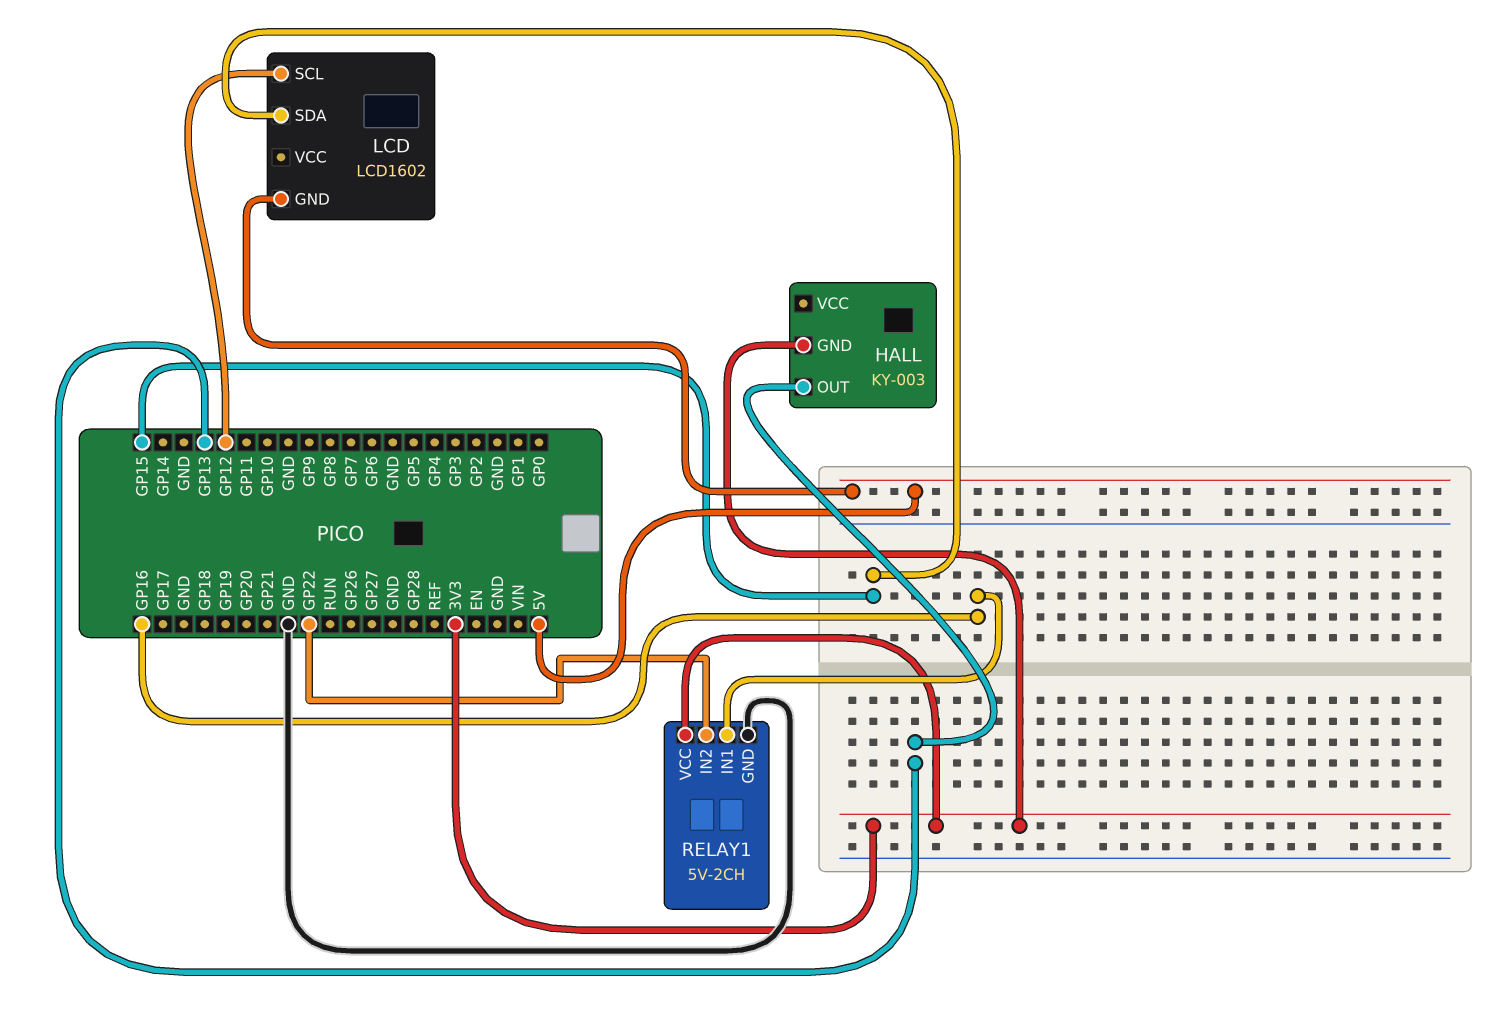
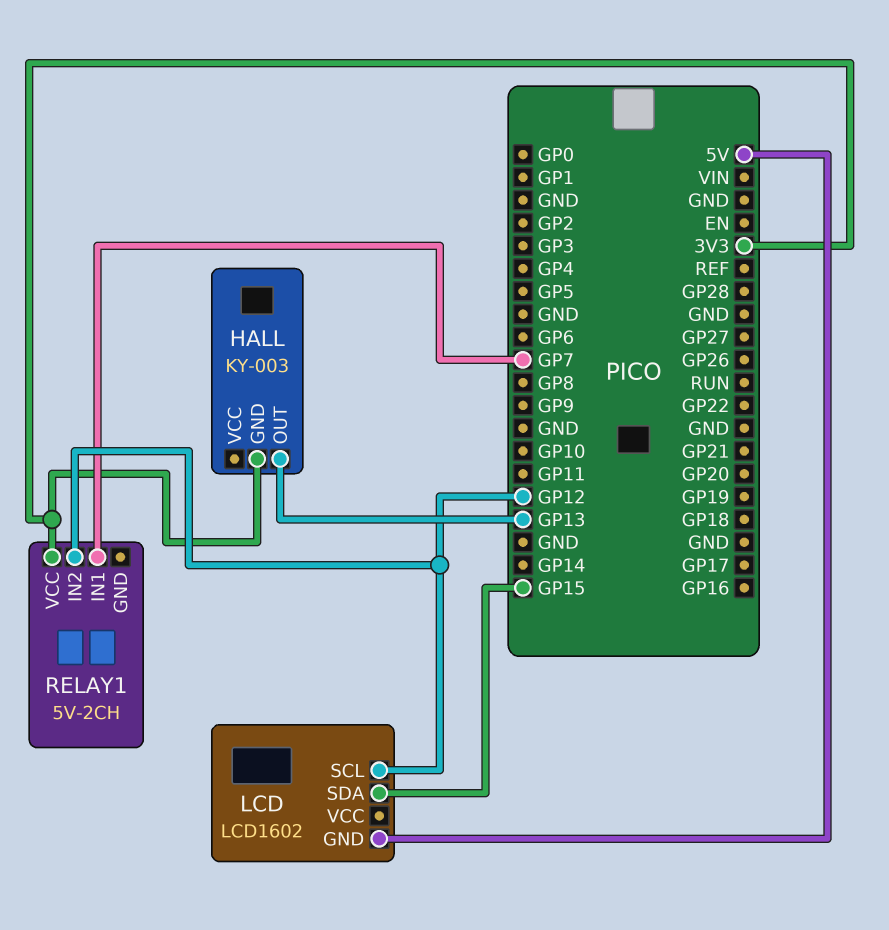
RELAY1 pin GND: GND -> none
RELAY1 pin IN1: GP16 -> GP7
RELAY1 pin IN2: GP22 -> GP12

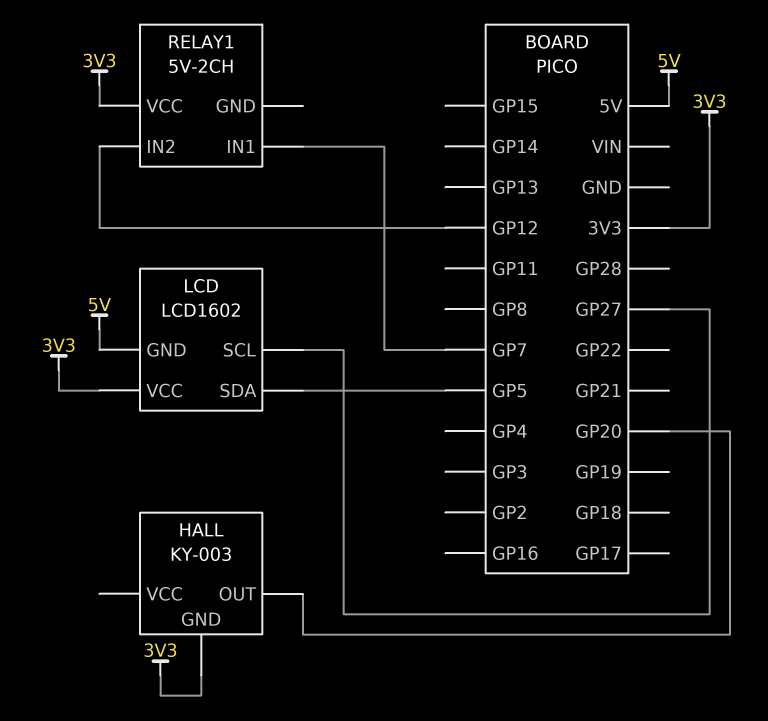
HALL pin OUT: GP13 -> GP20
LCD pin SCL: GP12 -> GP27
LCD pin SDA: GP15 -> GP5
LCD pin VCC: none -> 3V3

